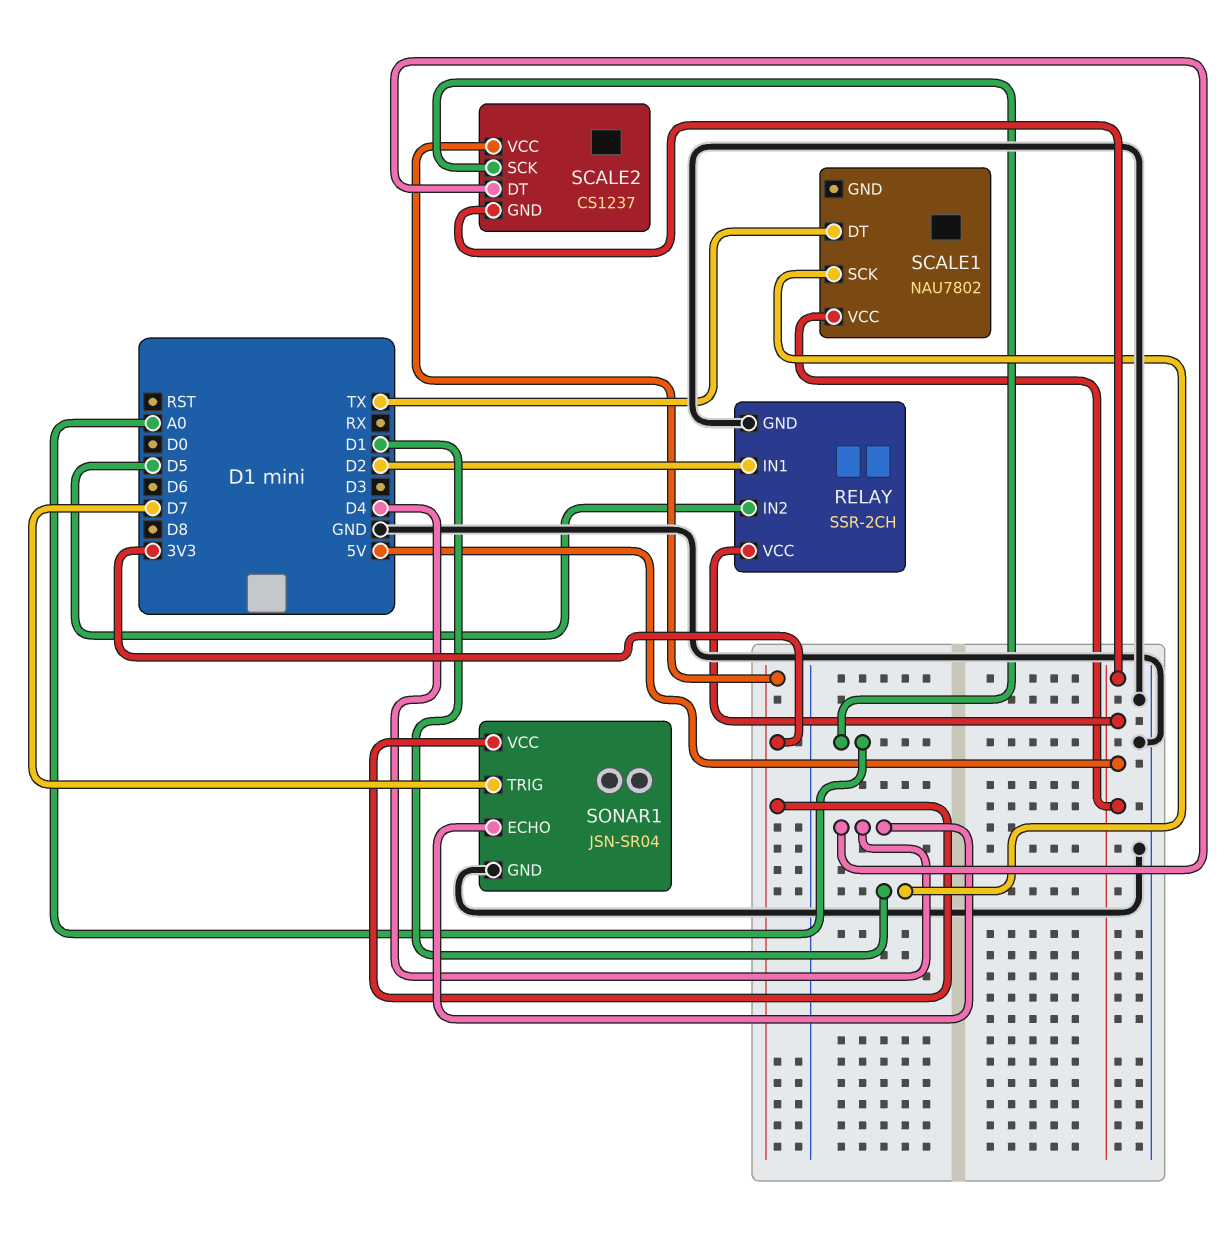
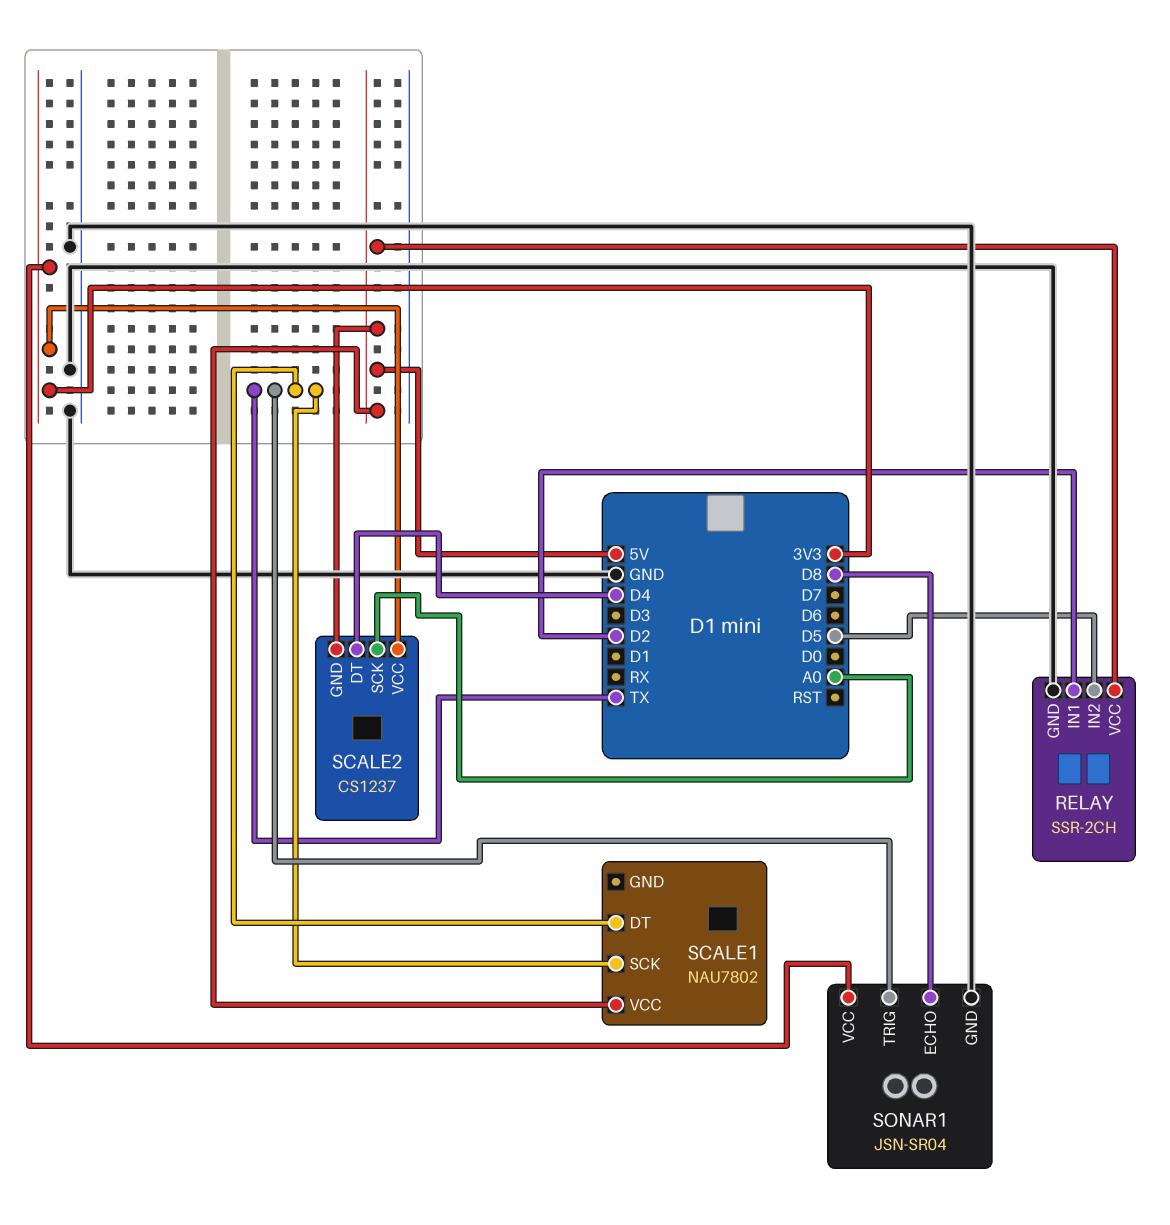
SCALE1 pin SCK: D1 -> TX
SONAR1 pin ECHO: D4 -> D8
SONAR1 pin TRIG: D7 -> TX

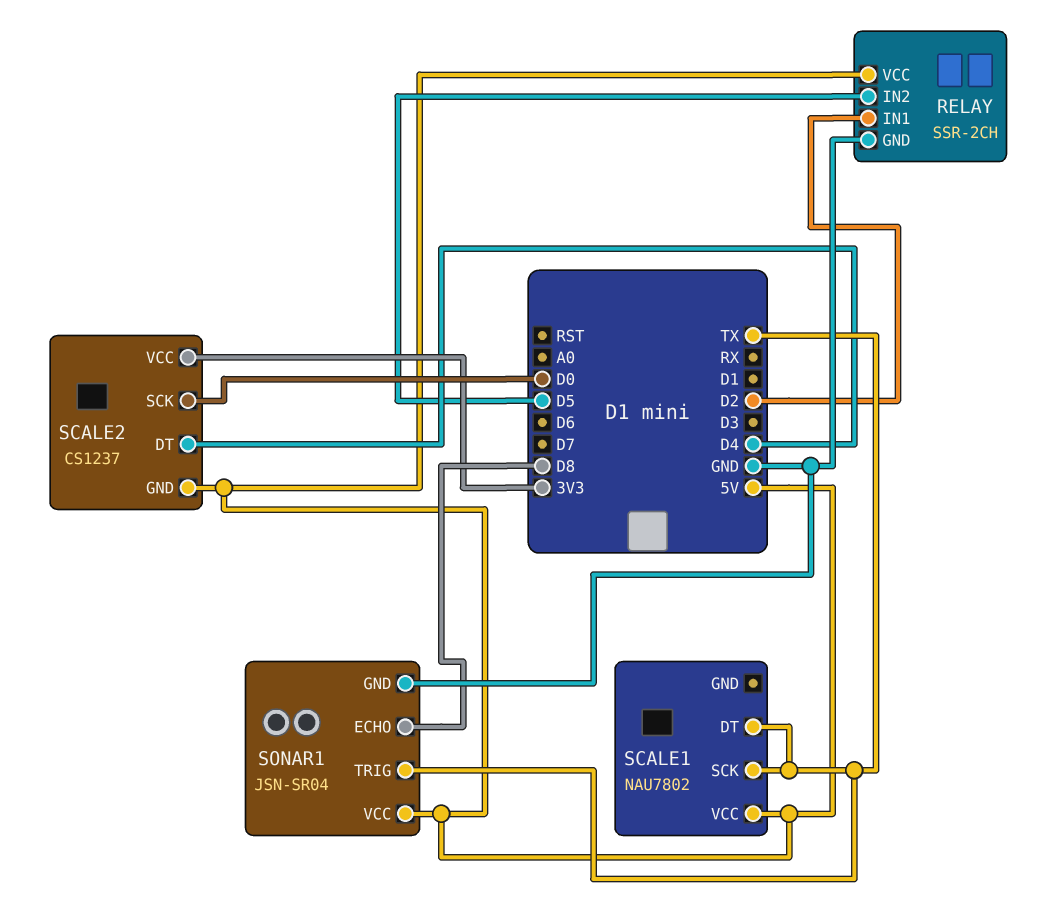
SCALE2 pin SCK: A0 -> D0
SONAR1 pin VCC: 3V3 -> 5V

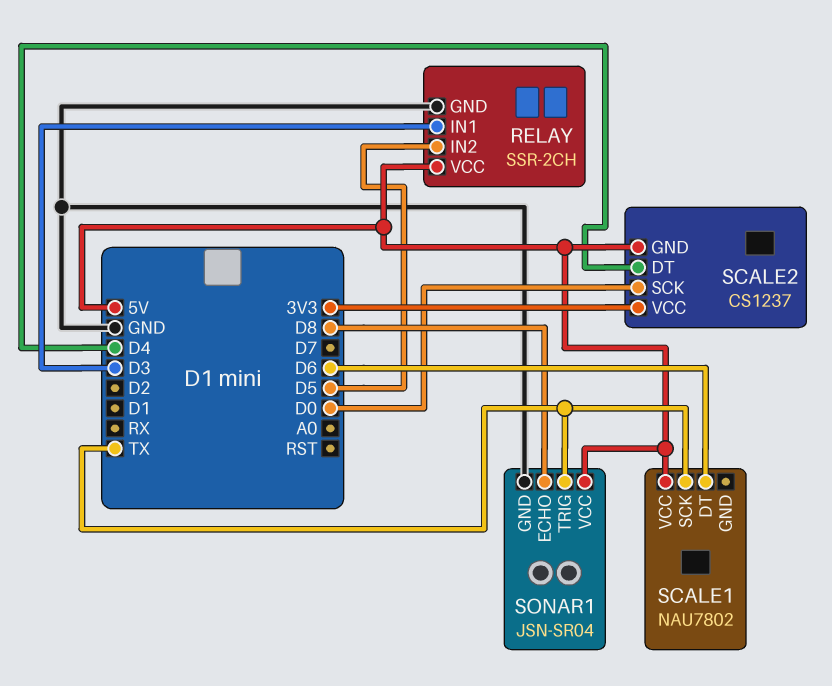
RELAY pin IN1: D2 -> D3
SCALE1 pin DT: TX -> D6

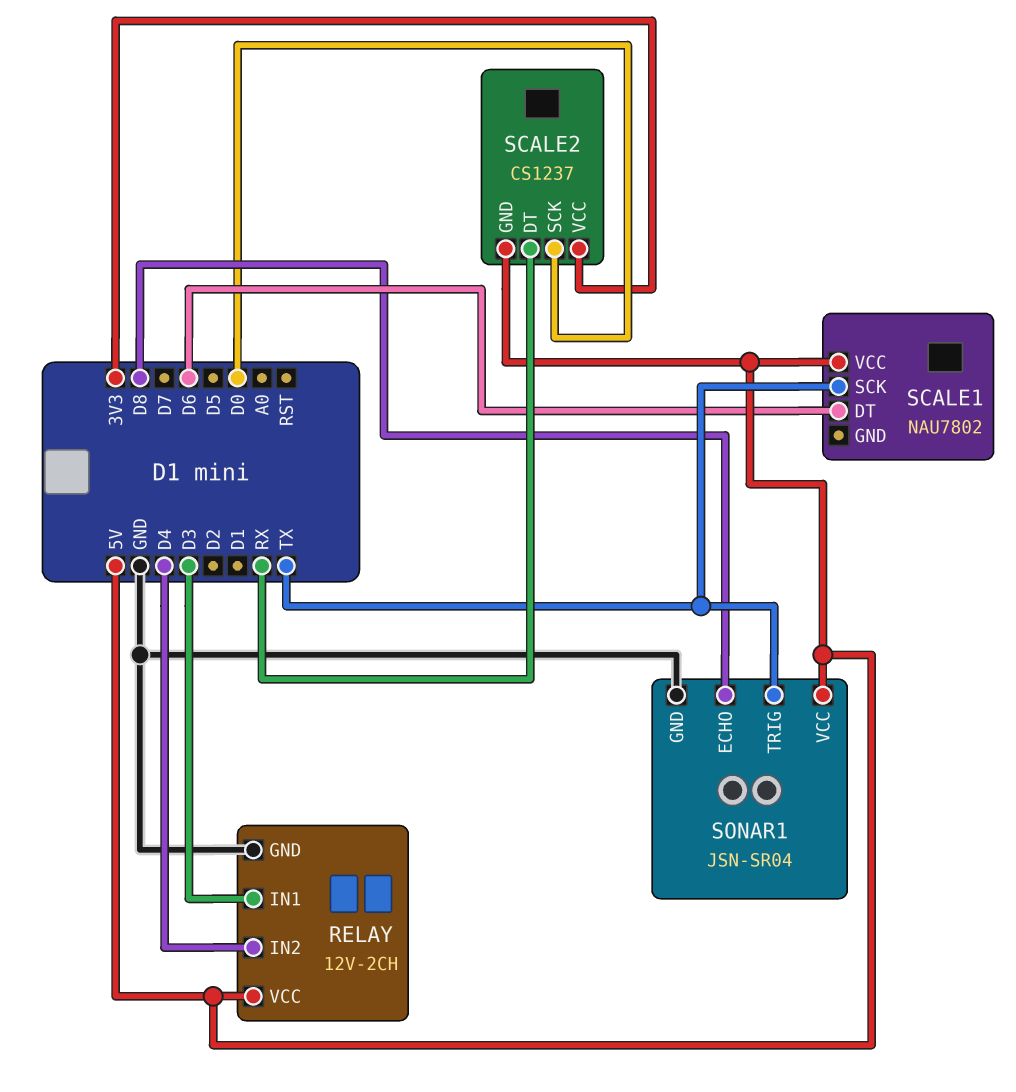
RELAY: SSR-2CH -> 12V-2CH
RELAY pin IN2: D5 -> D4
SCALE2 pin DT: D4 -> RX

